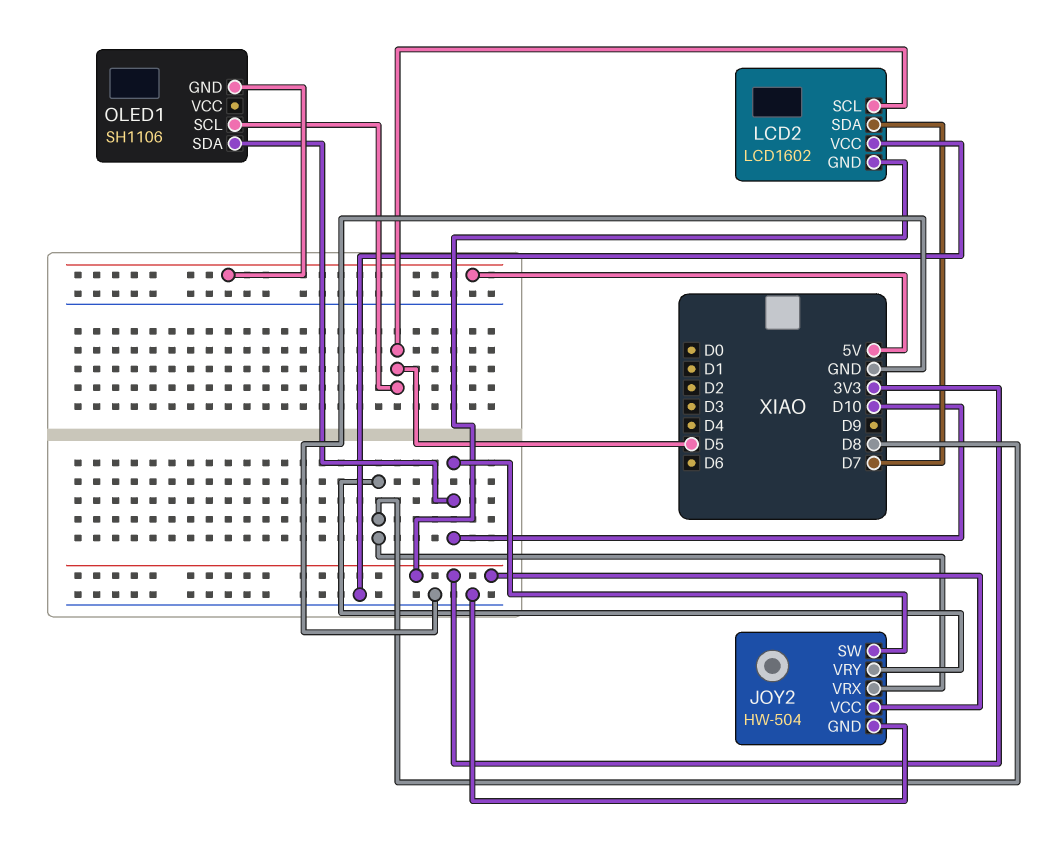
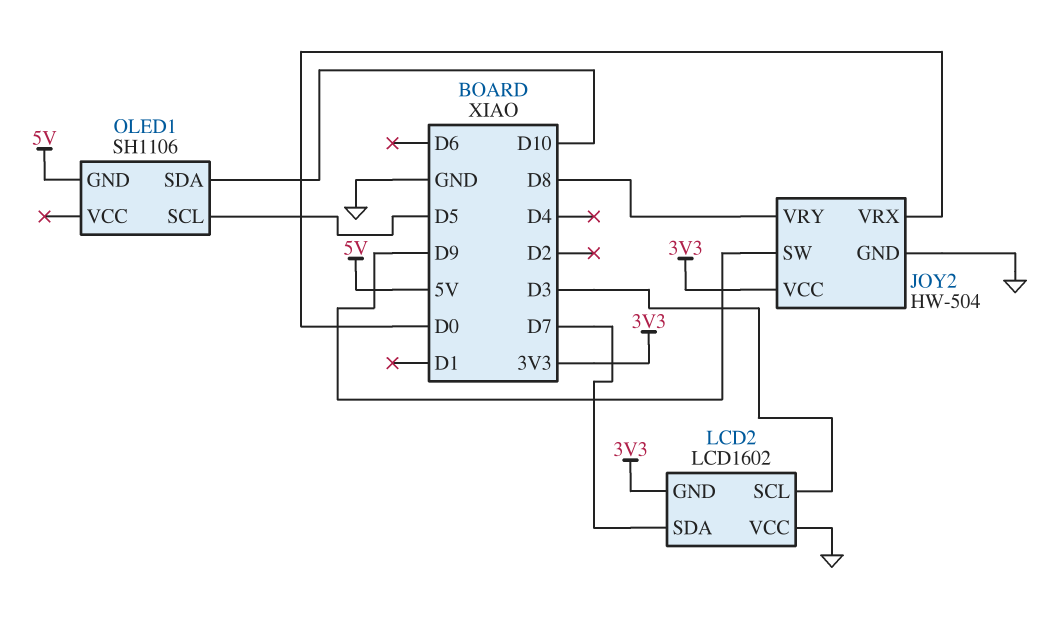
JOY2 pin SW: D10 -> D9
JOY2 pin VRX: D8 -> D0
LCD2 pin SCL: D5 -> D3

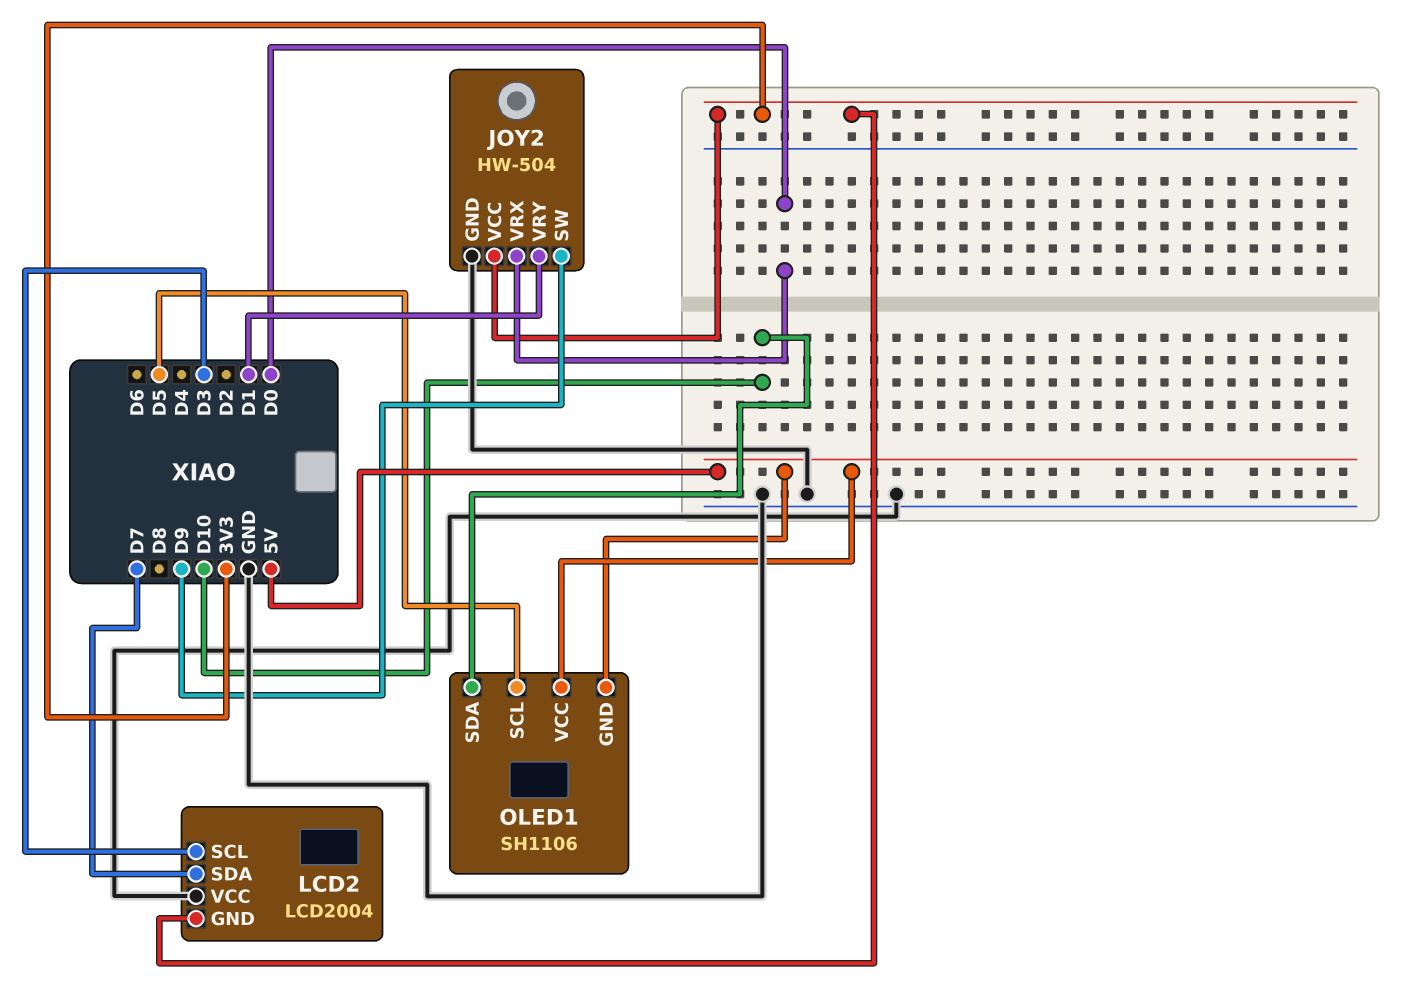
JOY2 pin VRY: D8 -> D1
LCD2: LCD1602 -> LCD2004
OLED1 pin VCC: none -> 5V

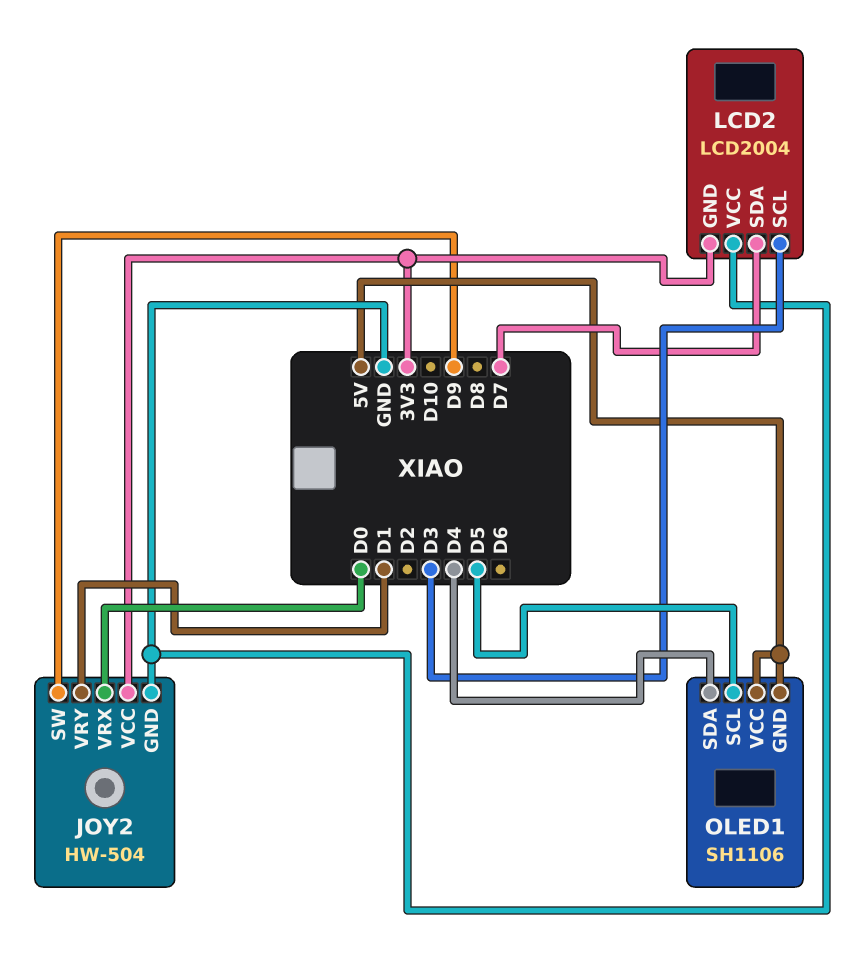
OLED1 pin SDA: D10 -> D4

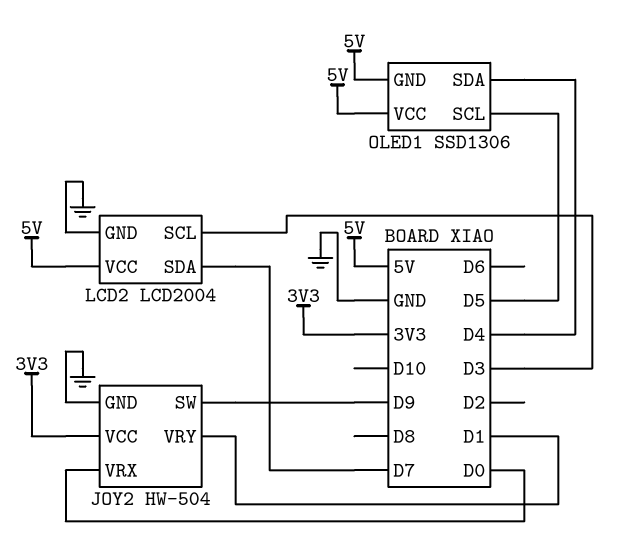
LCD2 pin GND: 3V3 -> GND
LCD2 pin VCC: GND -> 5V
OLED1: SH1106 -> SSD1306

